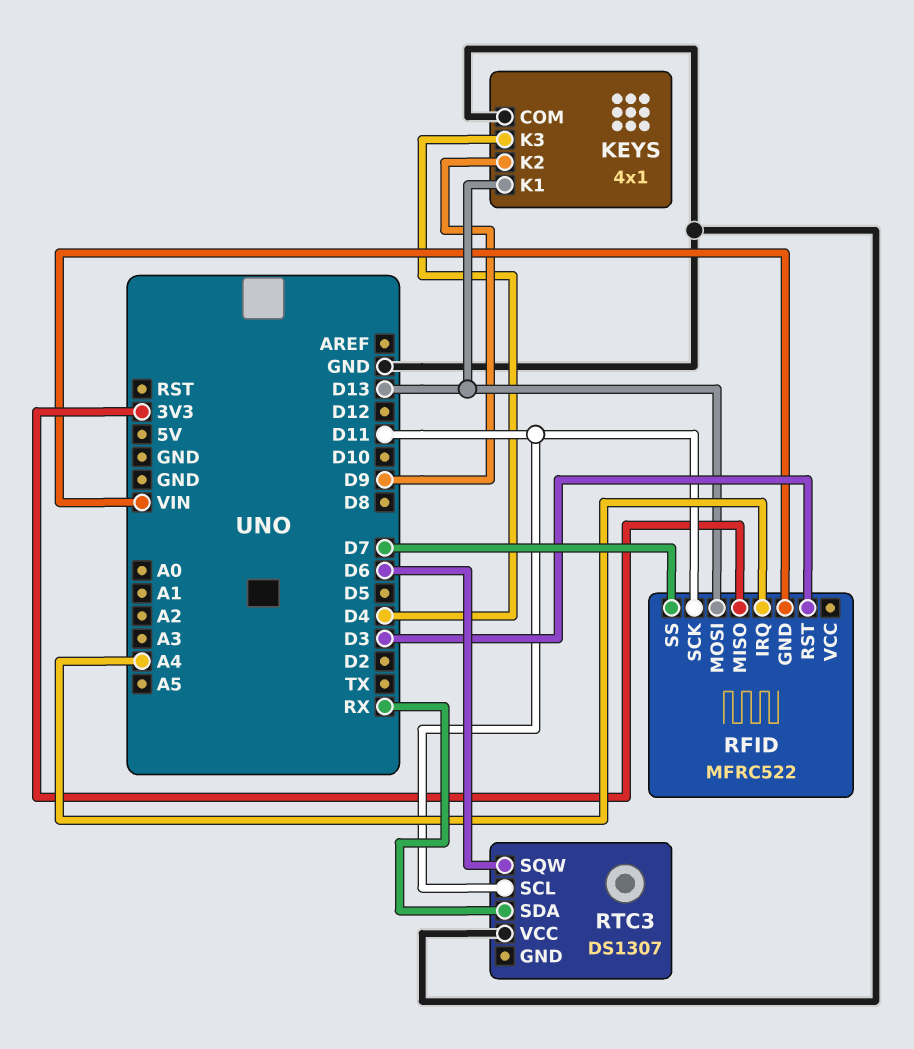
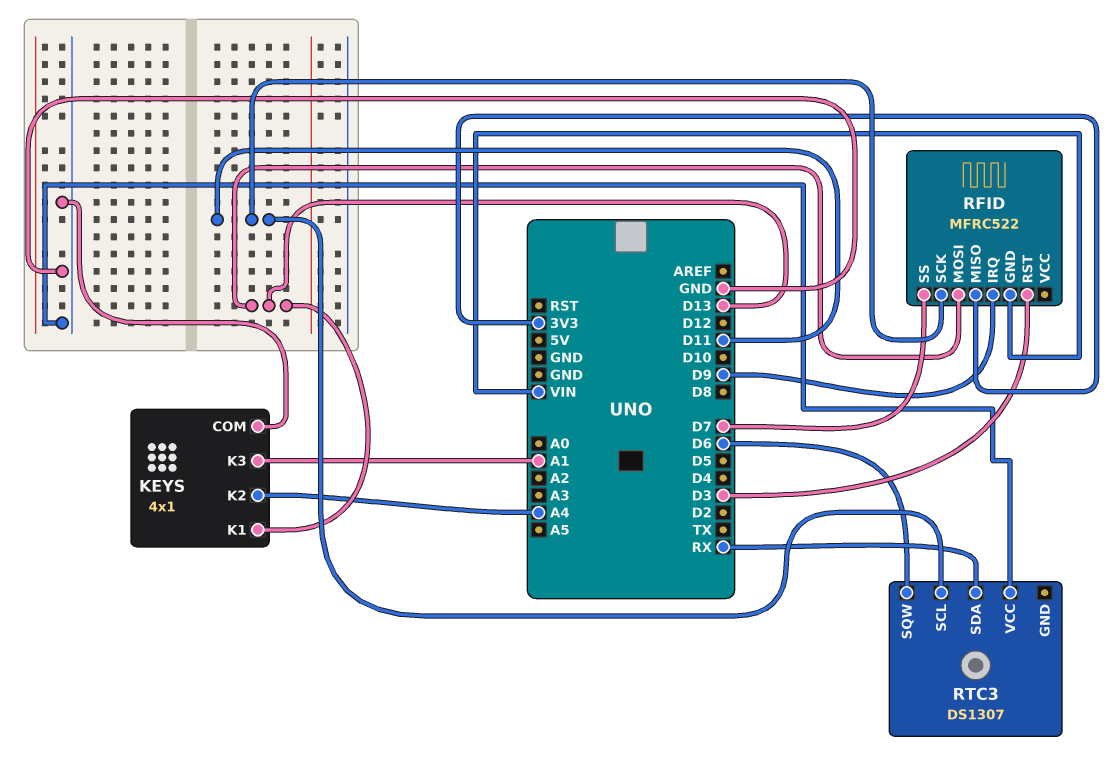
KEYS pin K2: D9 -> A4
KEYS pin K3: D4 -> A1
RFID pin IRQ: A4 -> D9

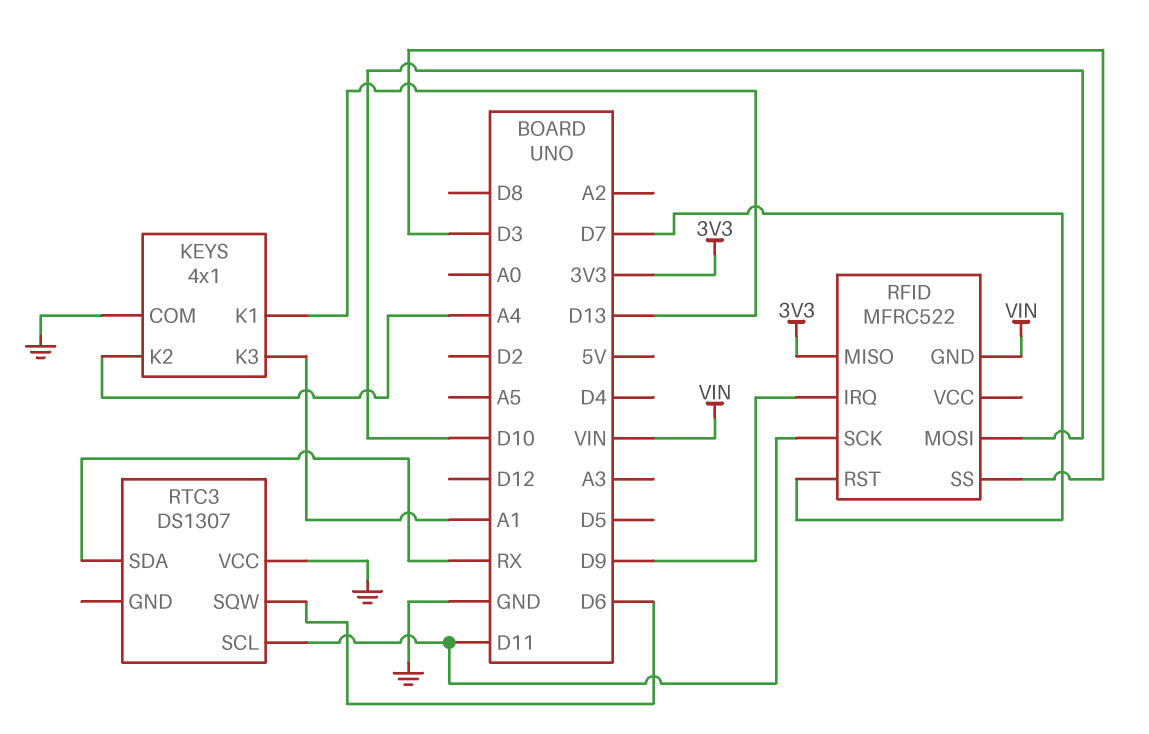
RFID pin MOSI: D13 -> D10
RFID pin RST: D3 -> D7
RFID pin SS: D7 -> D3

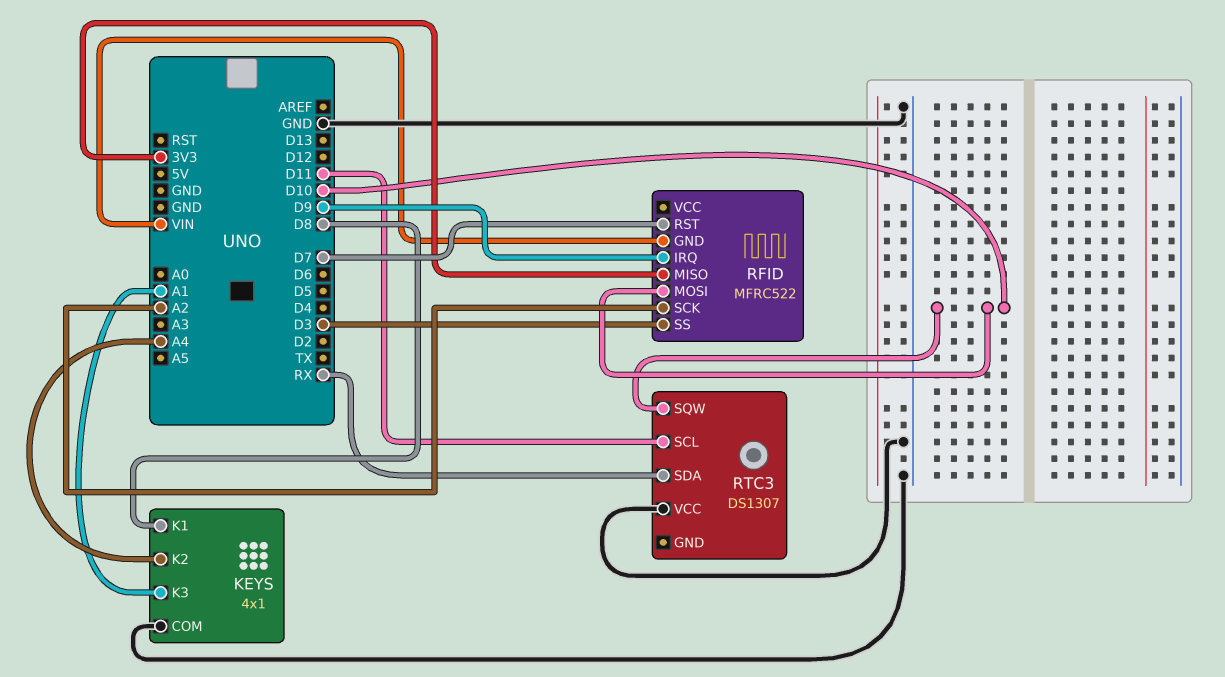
KEYS pin K1: D13 -> D8
RFID pin SCK: D11 -> A2
RTC3 pin SQW: D6 -> D10

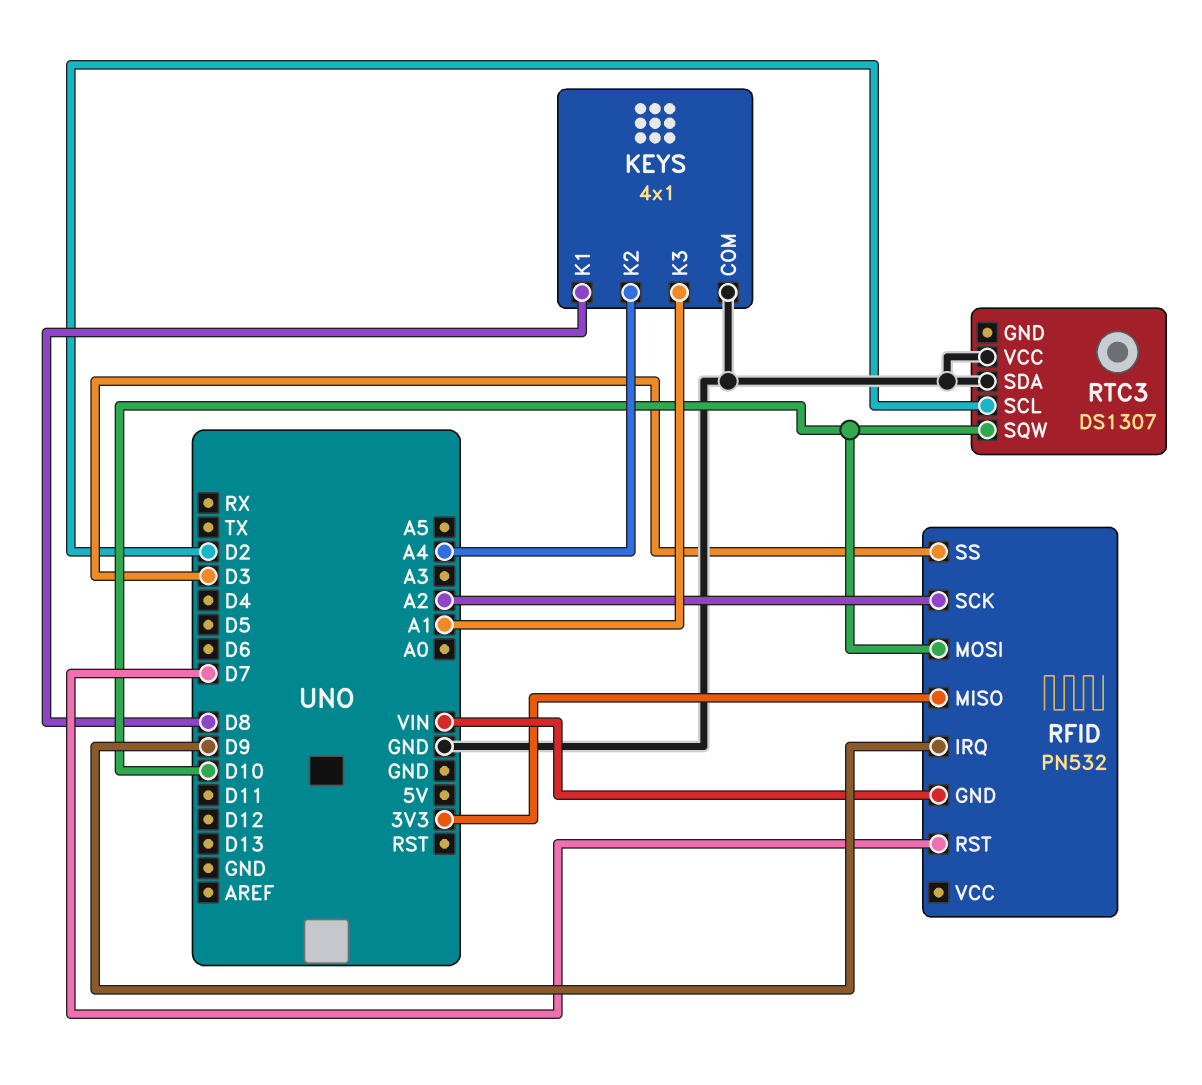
RFID: MFRC522 -> PN532
RTC3 pin SCL: D11 -> D2
RTC3 pin SDA: RX -> GND

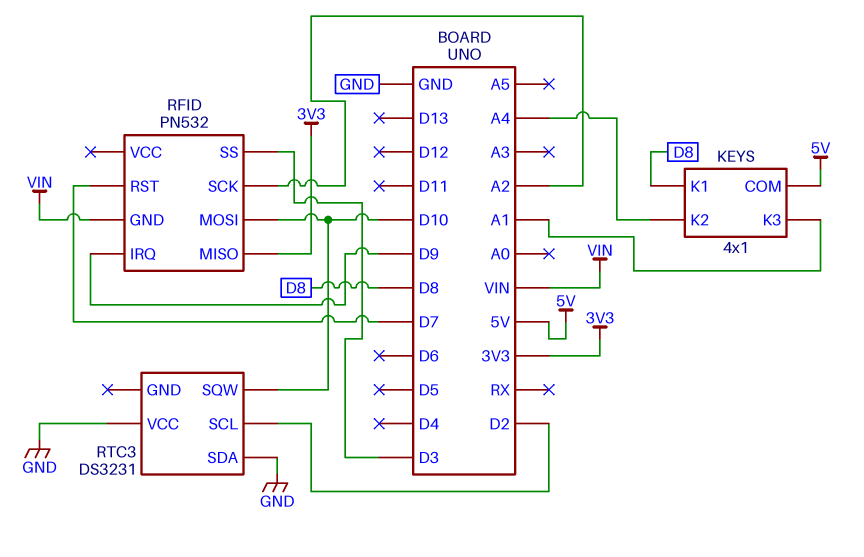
KEYS pin COM: GND -> 5V
RTC3: DS1307 -> DS3231

